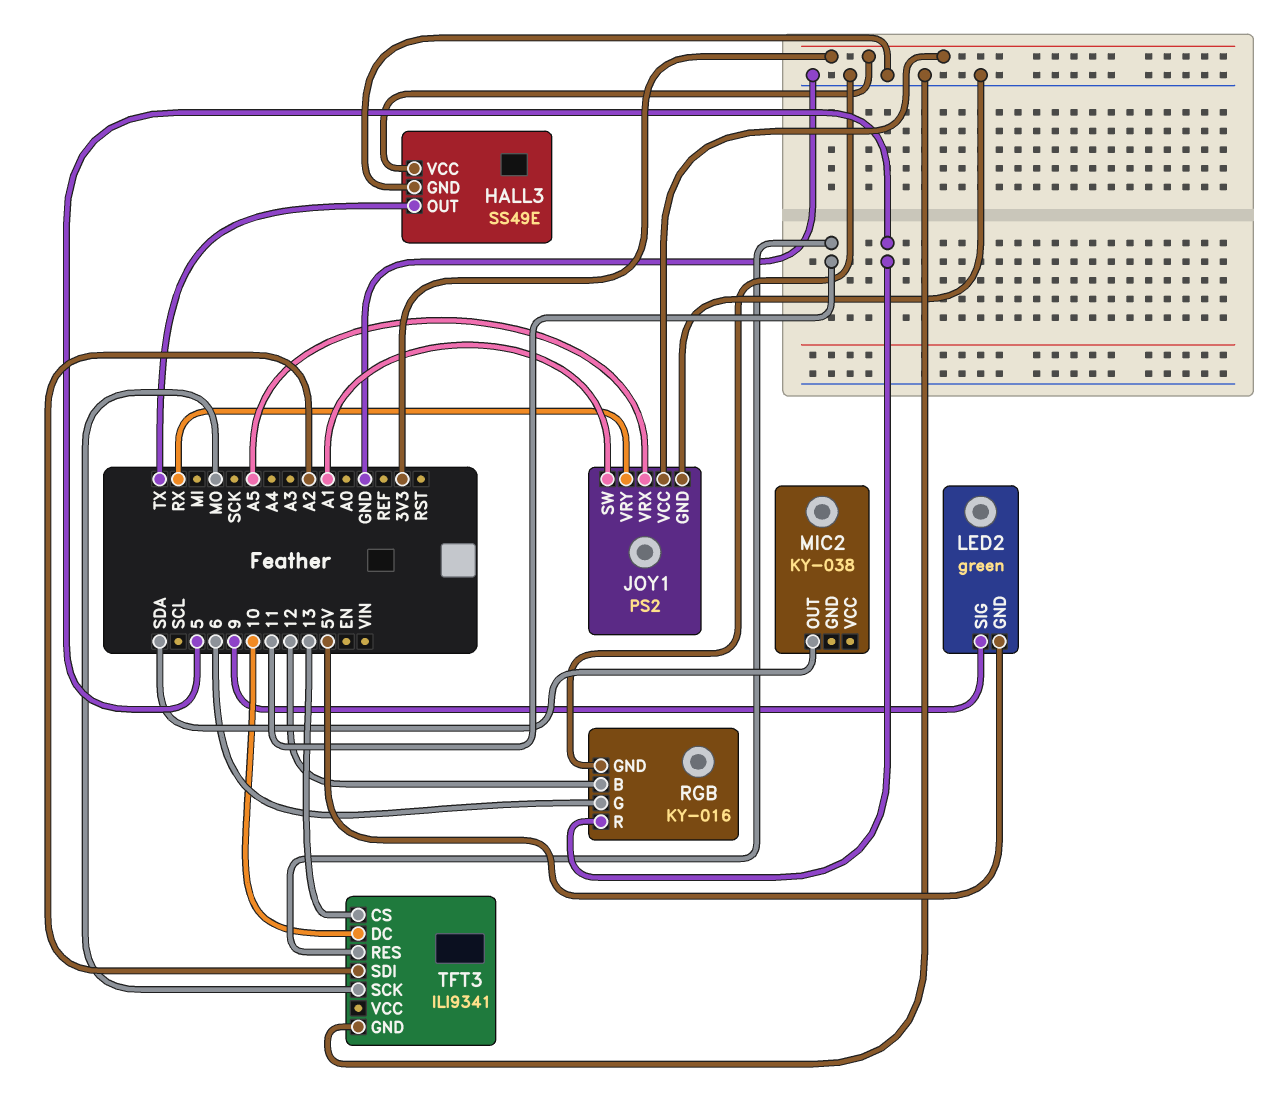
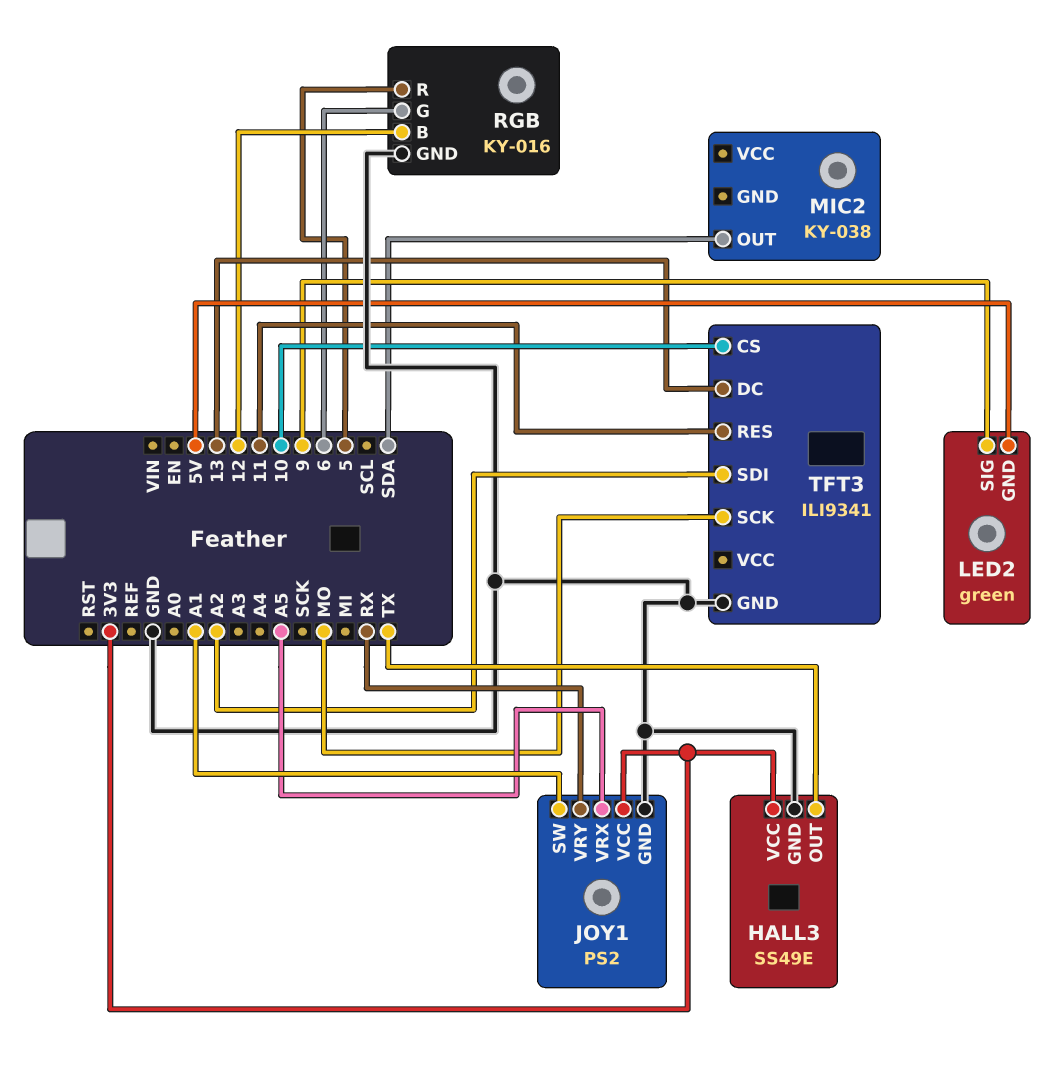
TFT3 pin CS: 13 -> 10
TFT3 pin DC: 10 -> 13

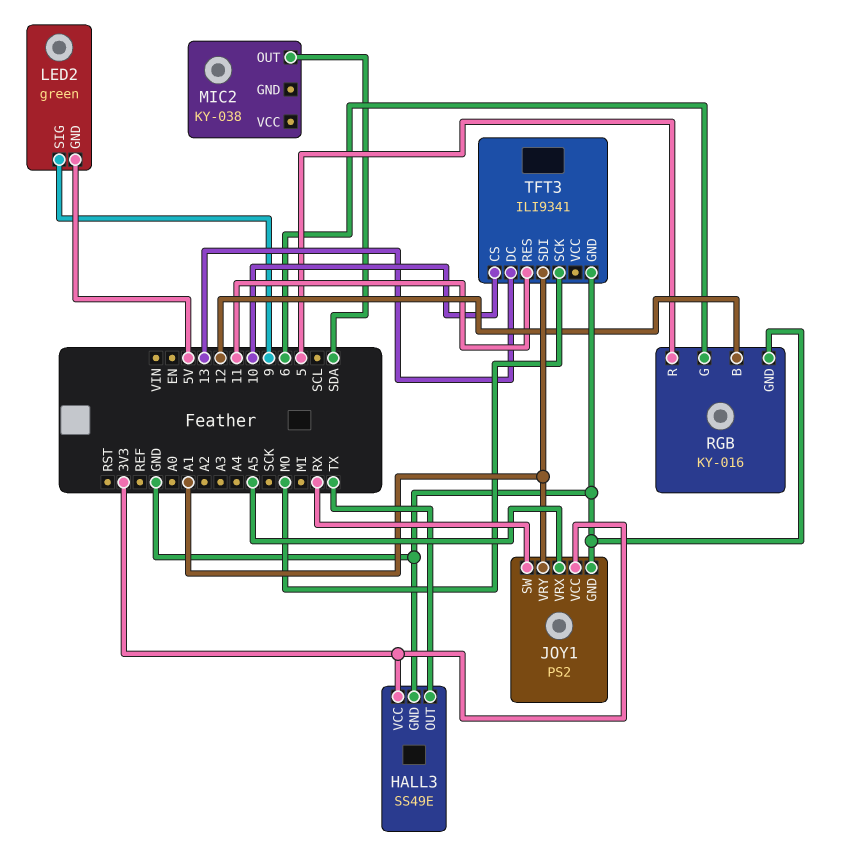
JOY1 pin SW: A1 -> RX
JOY1 pin VRY: RX -> A1
TFT3 pin SDI: A2 -> A1

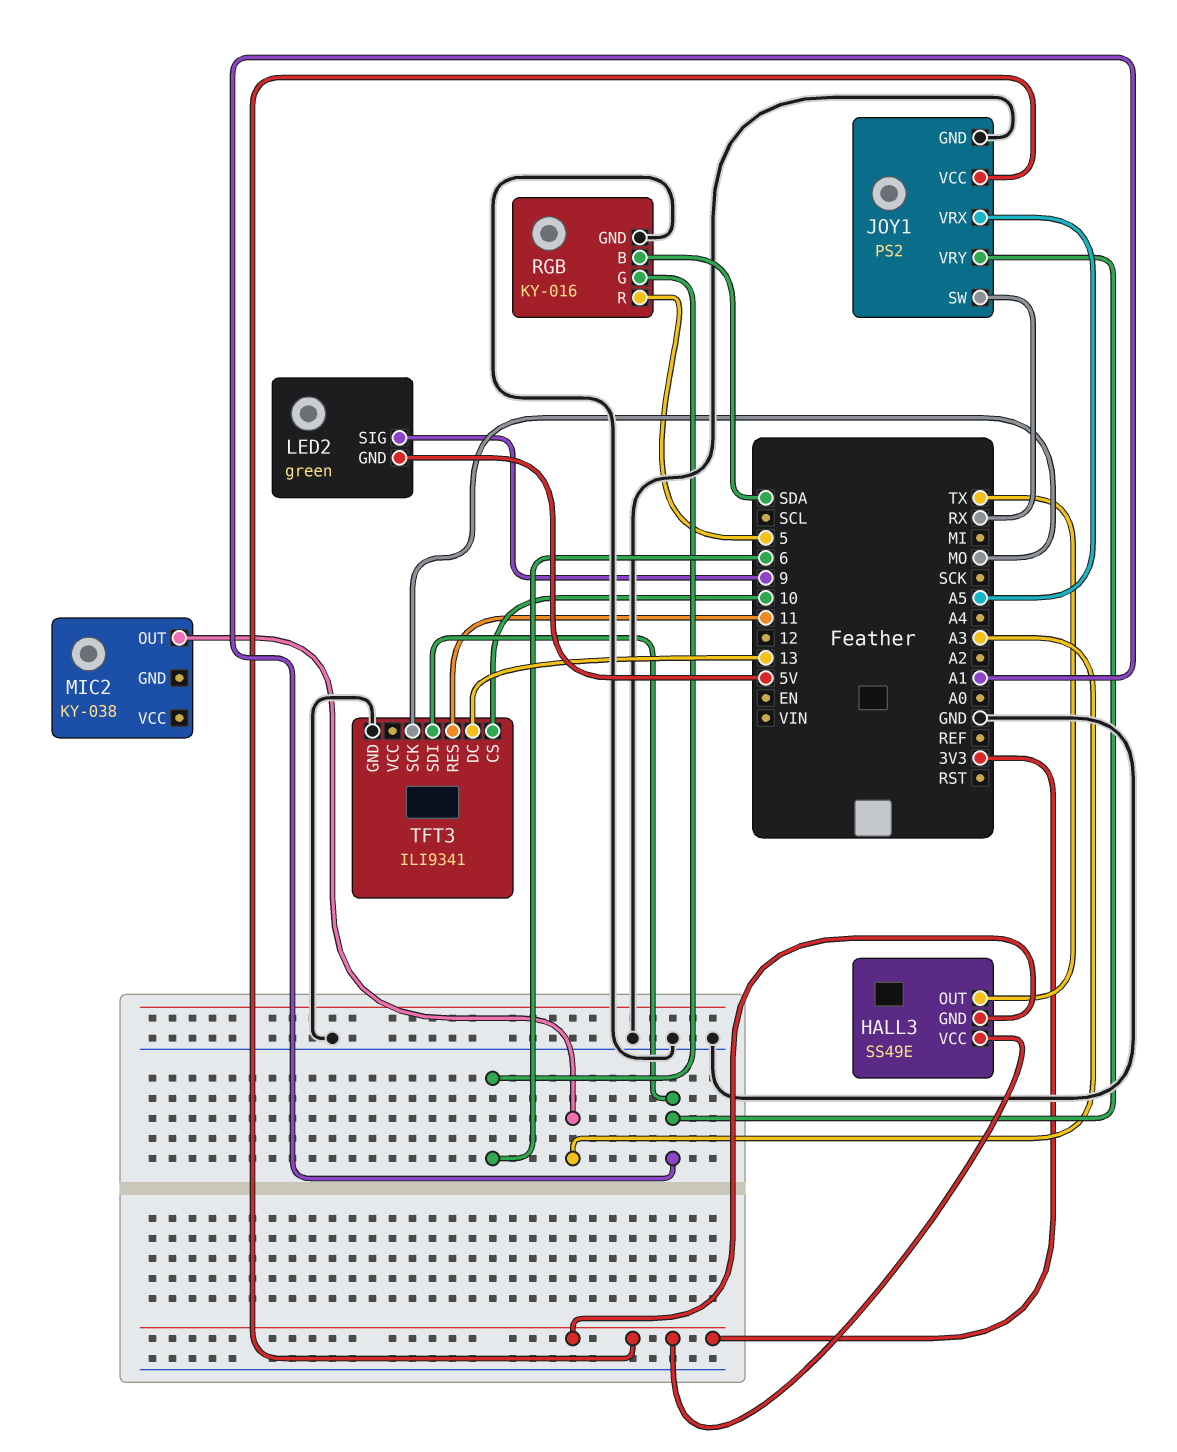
HALL3 pin GND: GND -> 3V3
MIC2 pin OUT: SDA -> A3
RGB pin B: 12 -> SDA

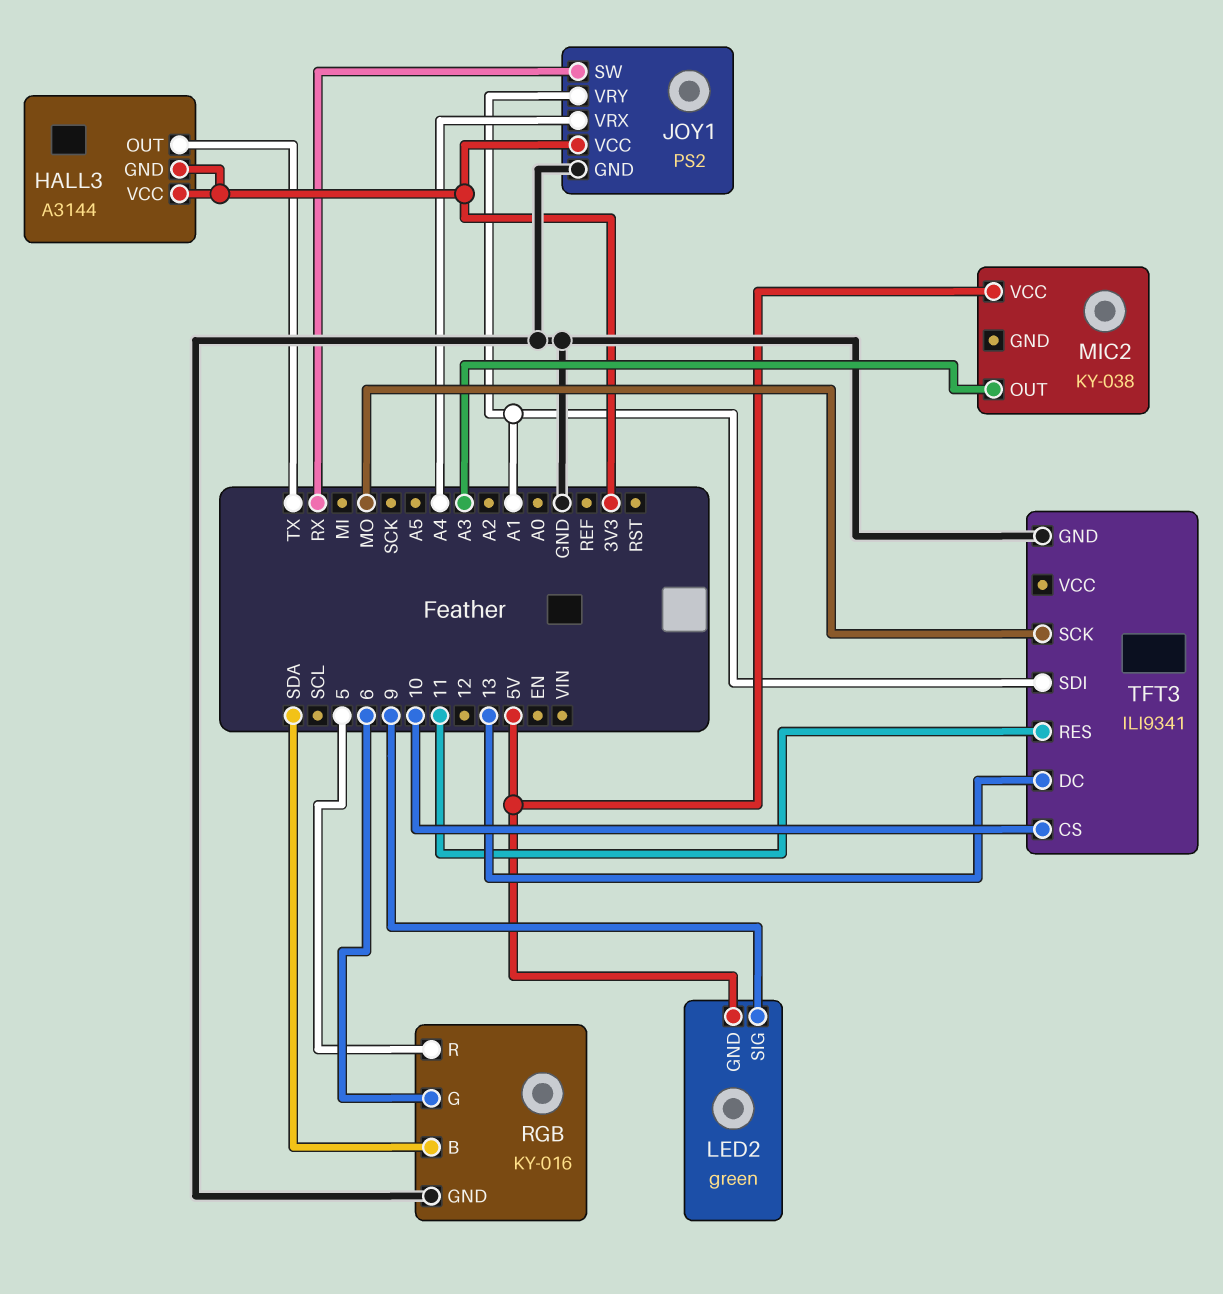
HALL3: SS49E -> A3144
JOY1 pin VRX: A5 -> A4
MIC2 pin VCC: none -> 5V

